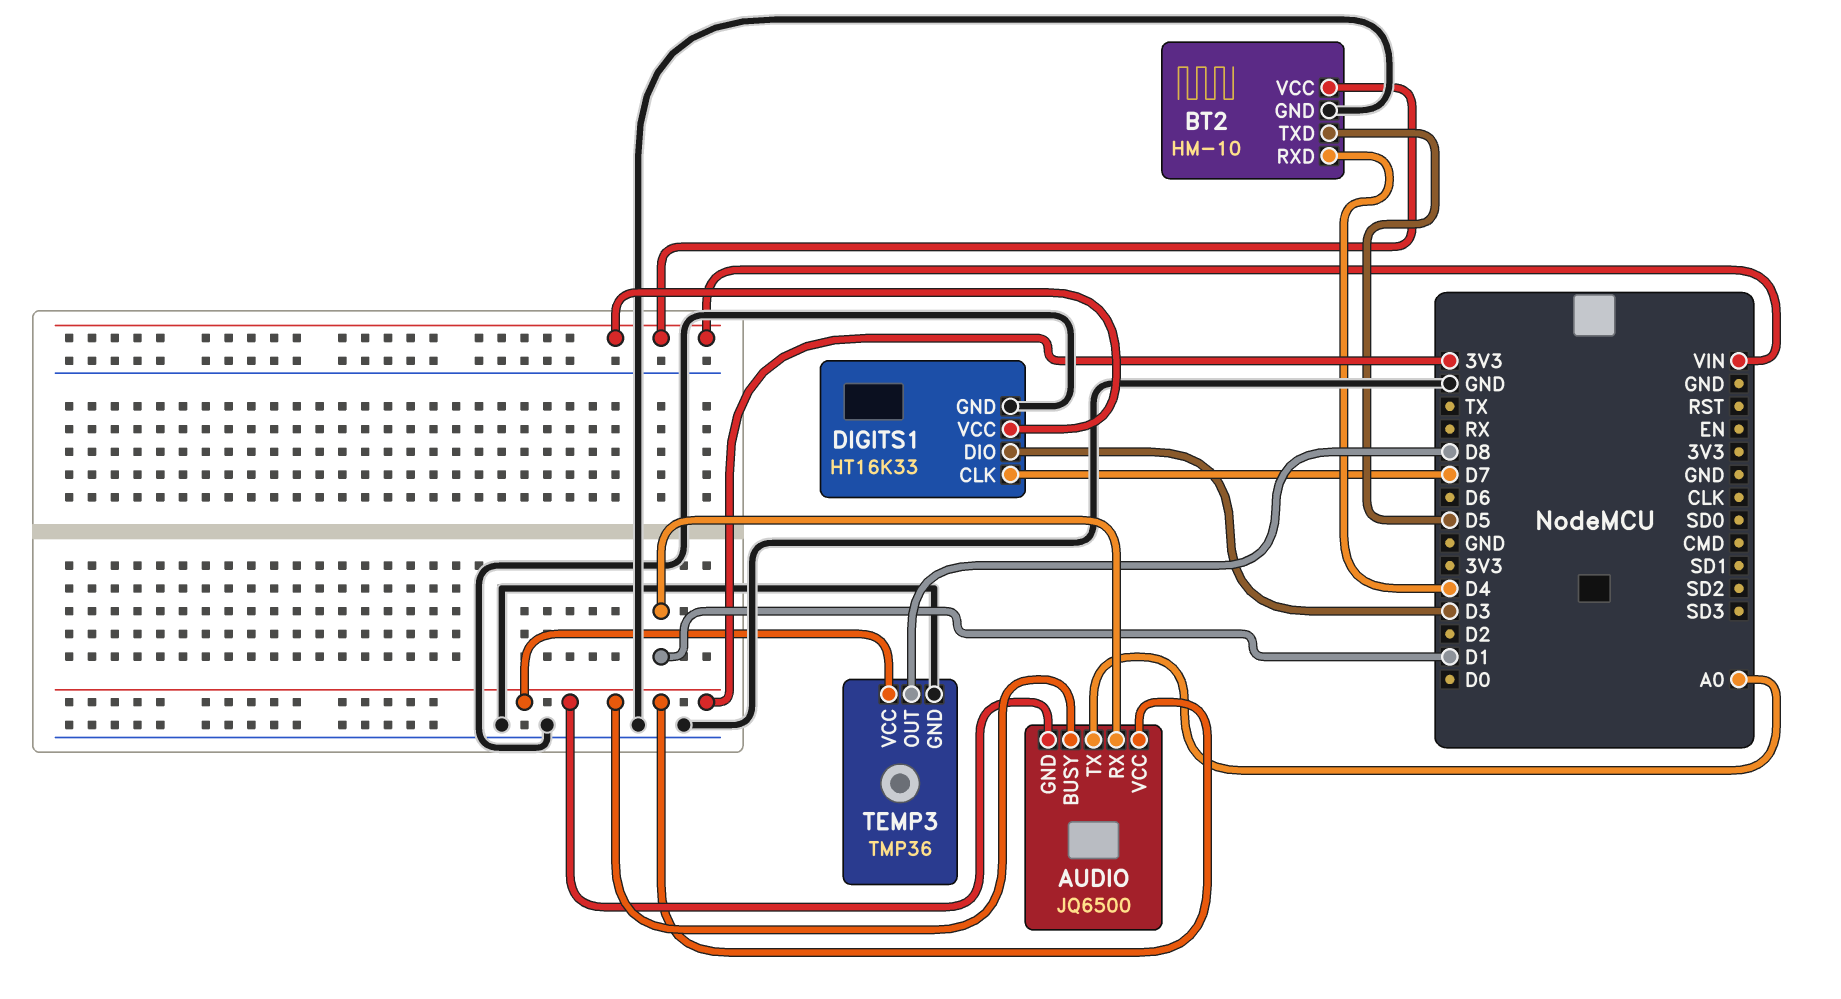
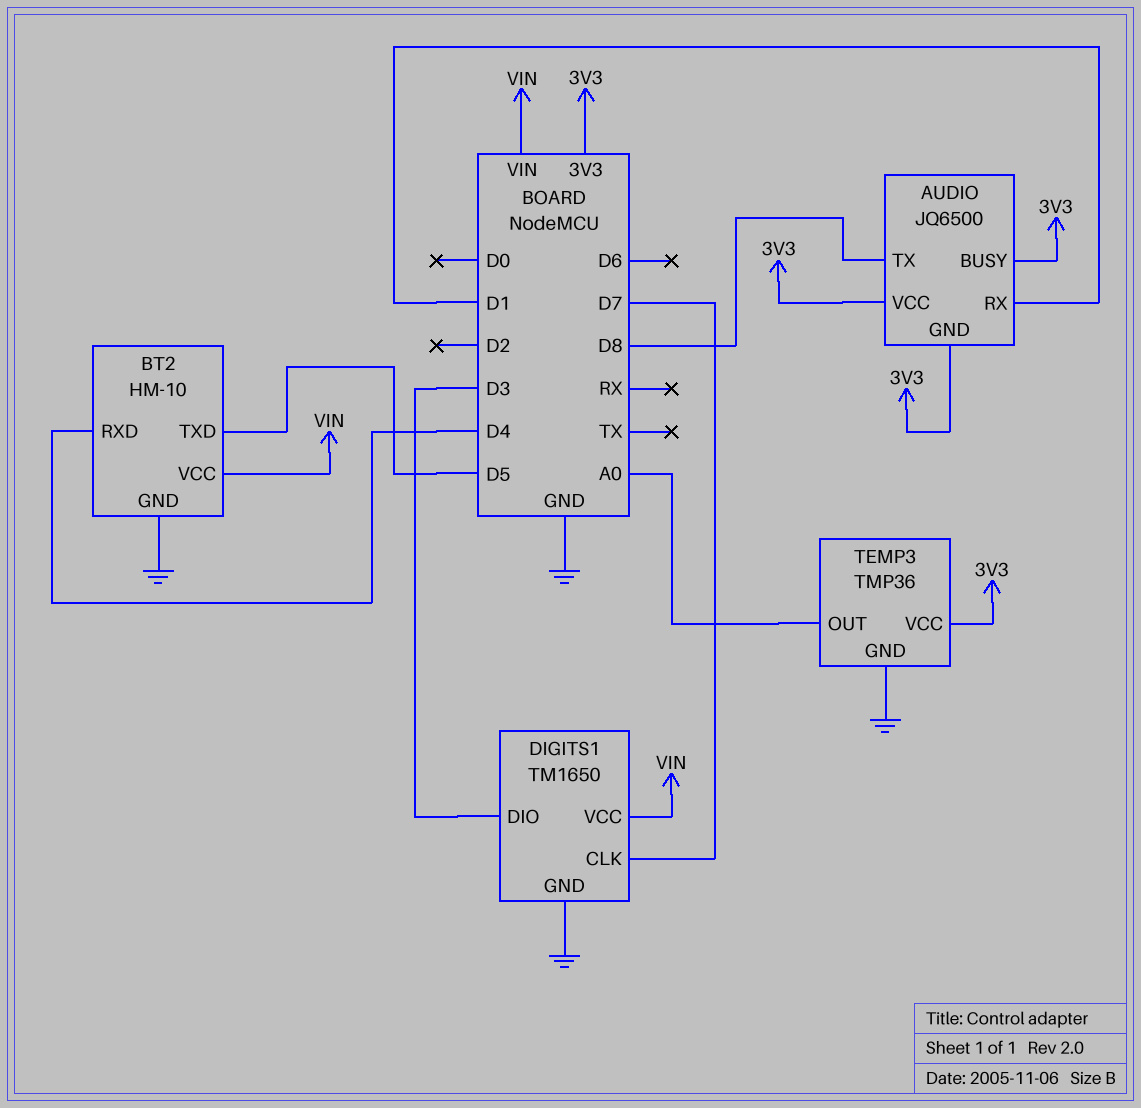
AUDIO pin TX: A0 -> D8
DIGITS1: HT16K33 -> TM1650
TEMP3 pin OUT: D8 -> A0

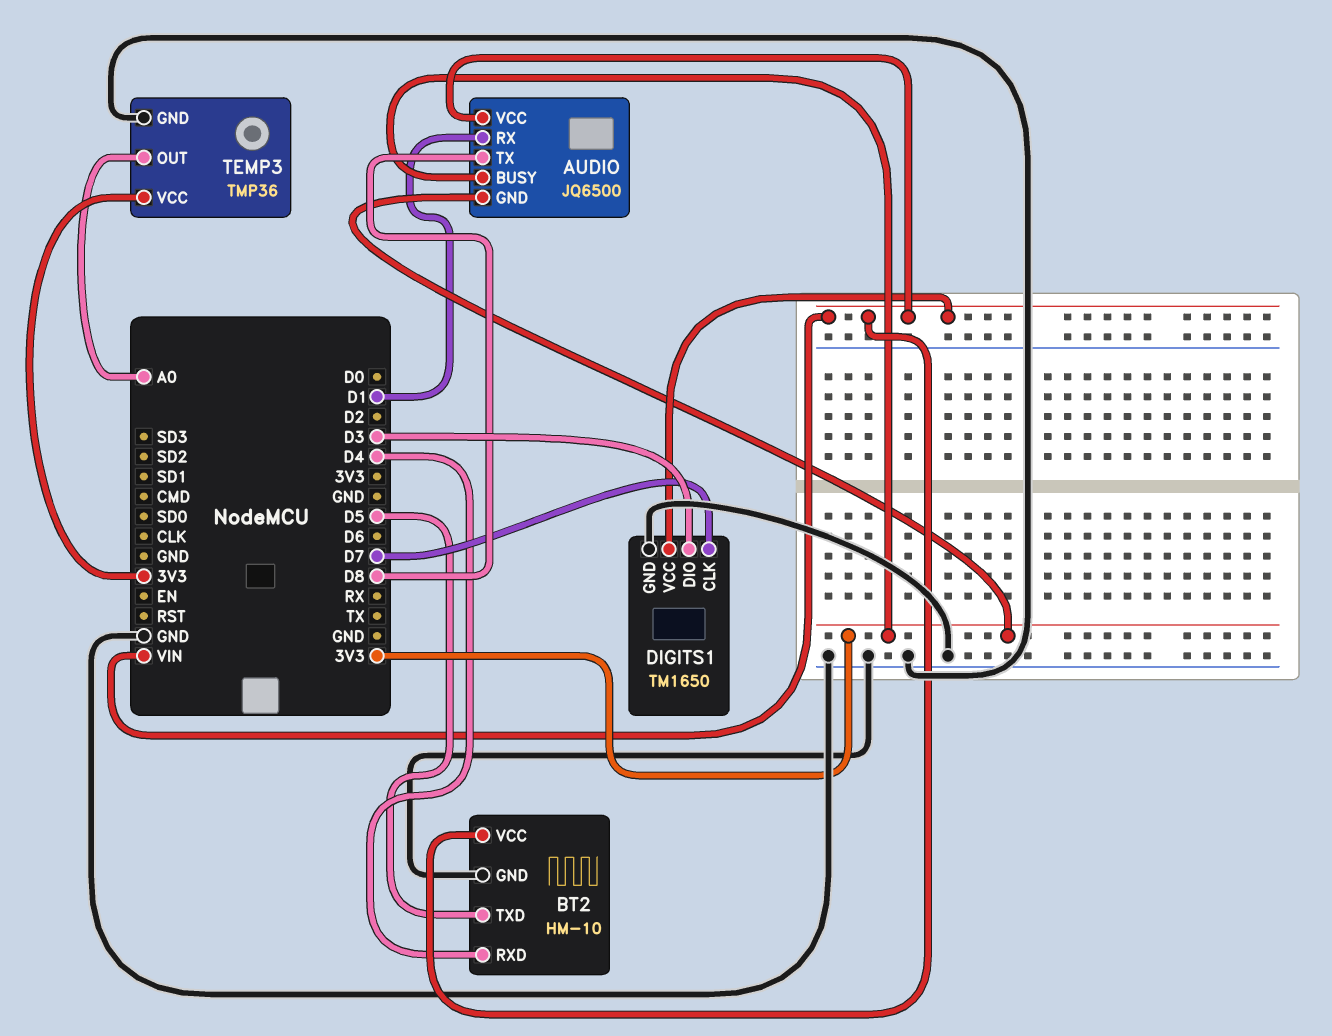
AUDIO pin VCC: 3V3 -> VIN

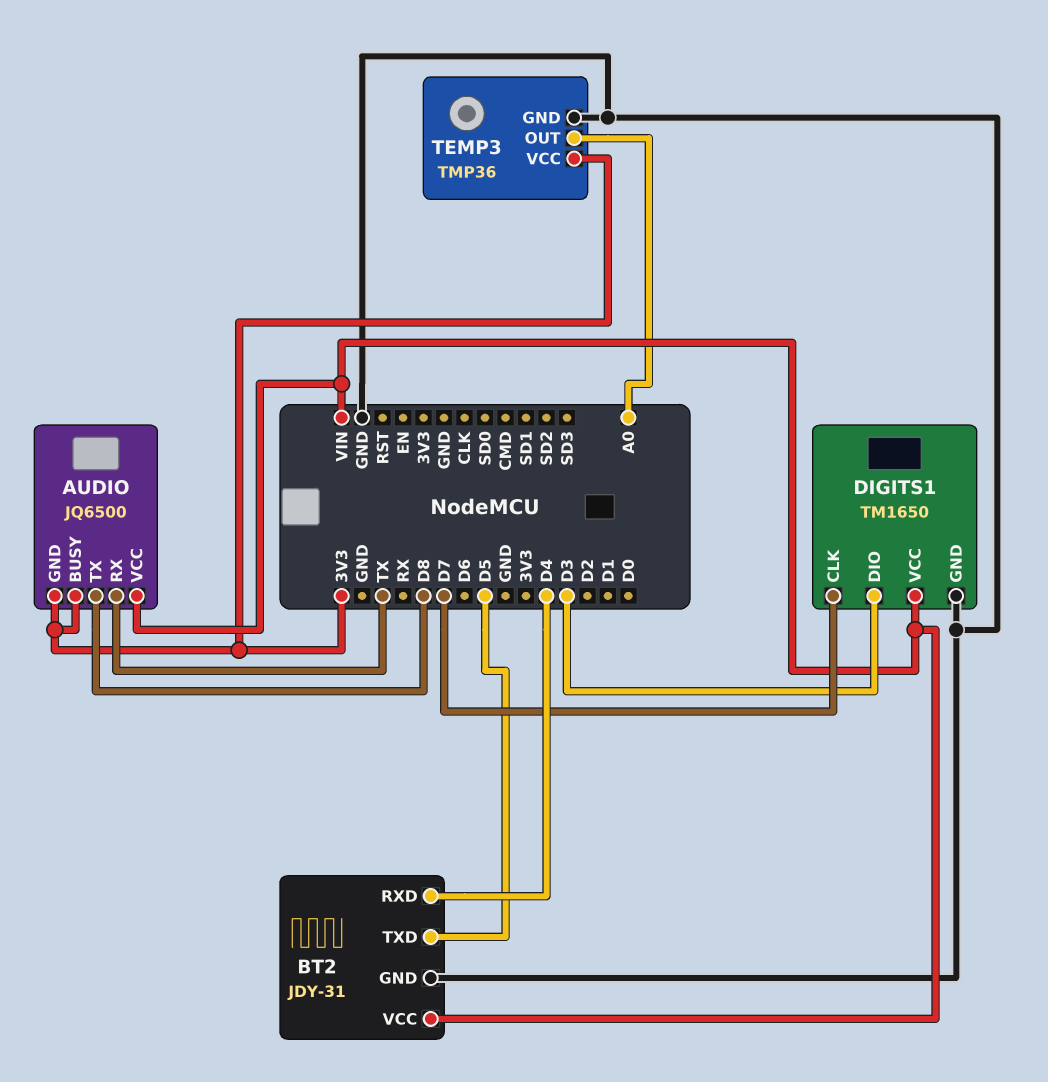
AUDIO pin RX: D1 -> TX
BT2: HM-10 -> JDY-31

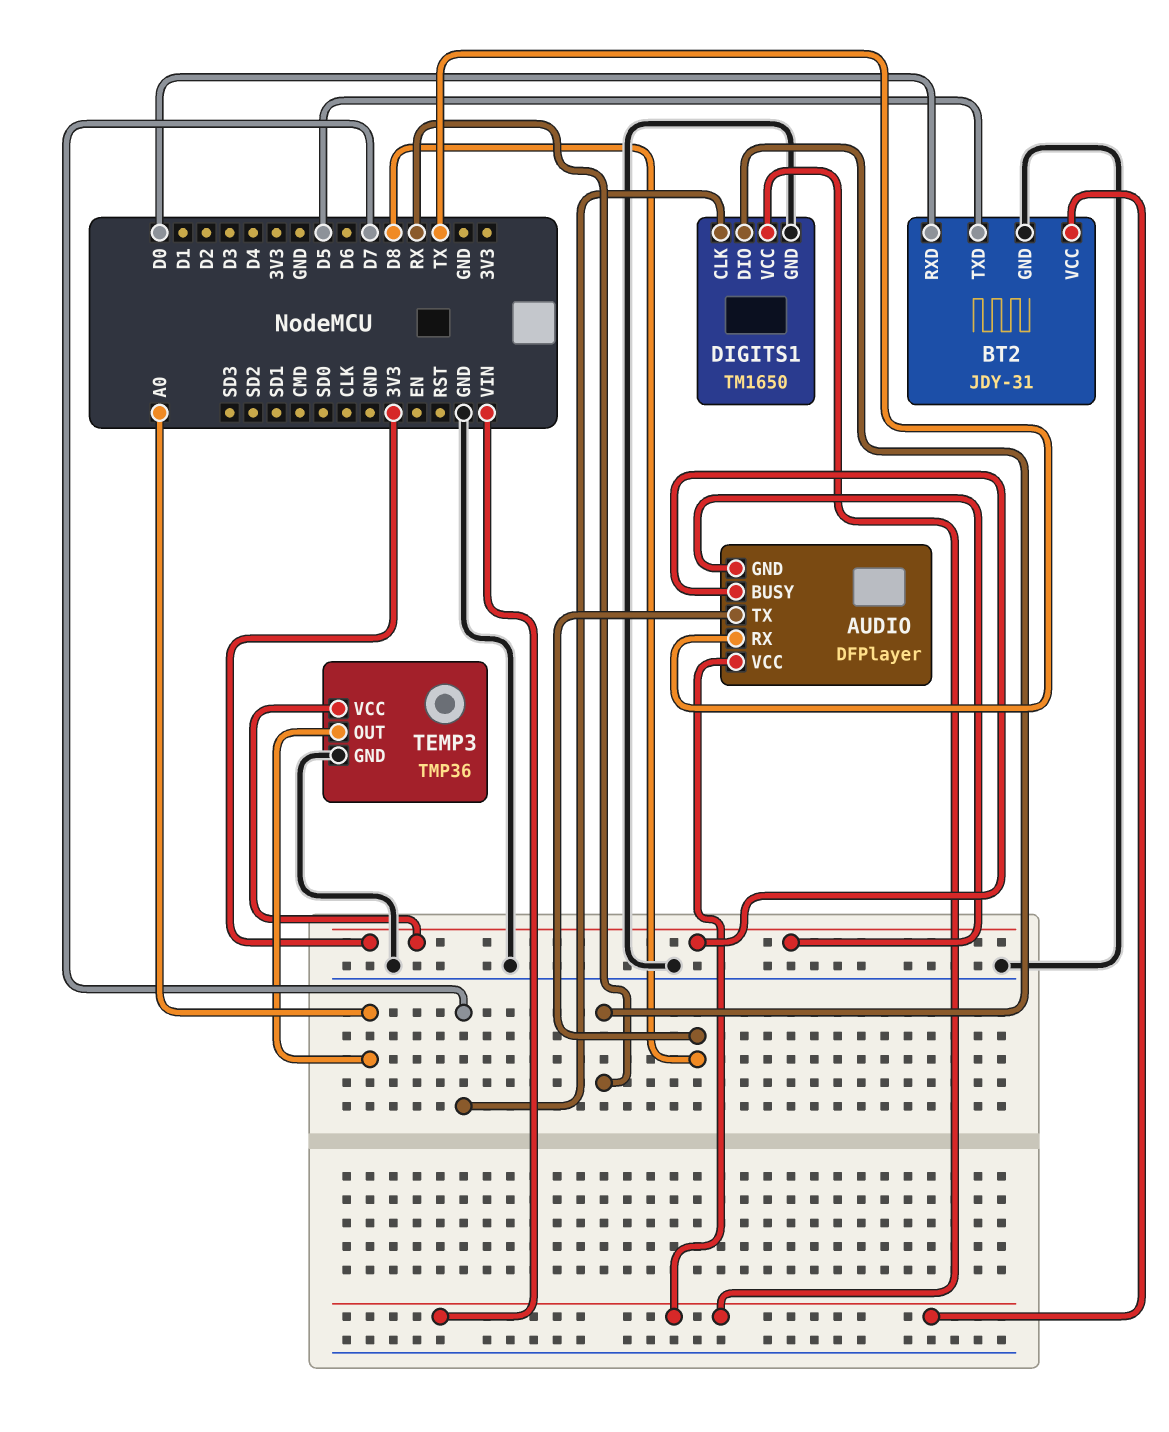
AUDIO: JQ6500 -> DFPlayer
BT2 pin RXD: D4 -> D0
DIGITS1 pin DIO: D3 -> RX

